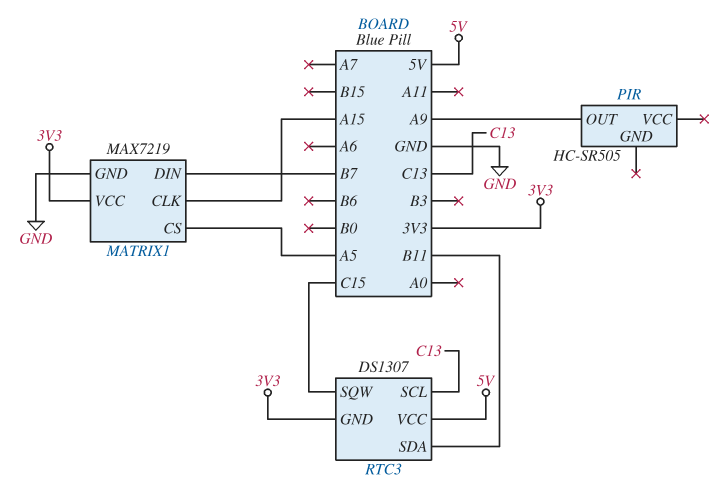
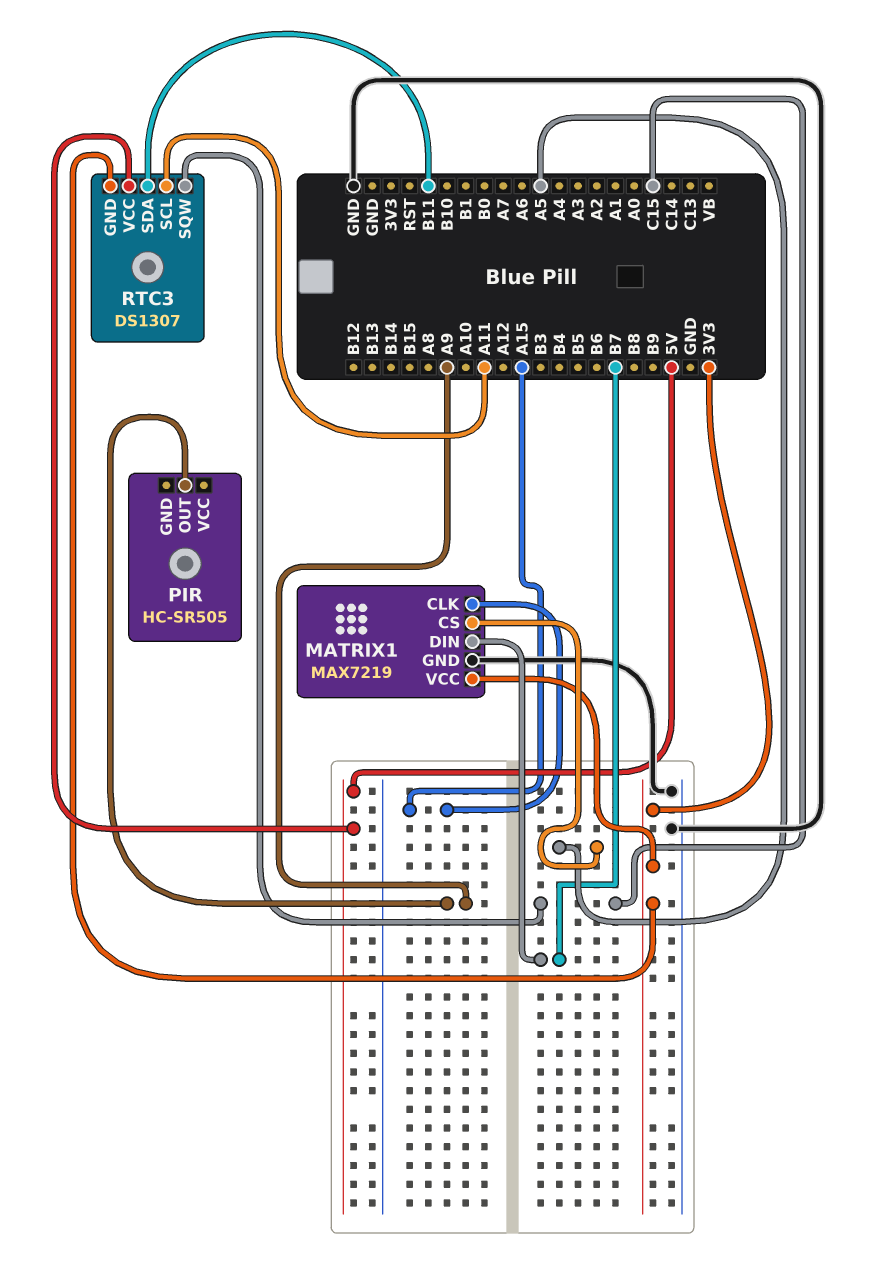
RTC3 pin SCL: C13 -> A11

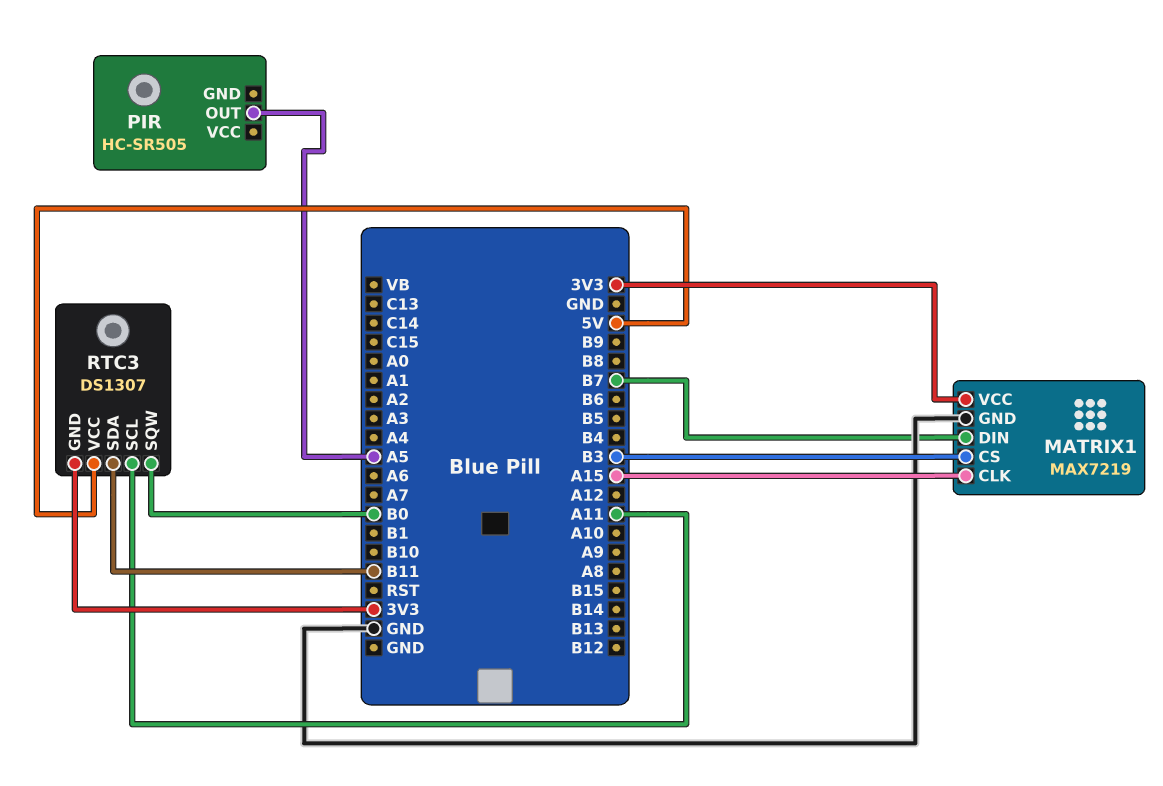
MATRIX1 pin CS: A5 -> B3
PIR pin OUT: A9 -> A5
RTC3 pin SQW: C15 -> B0

